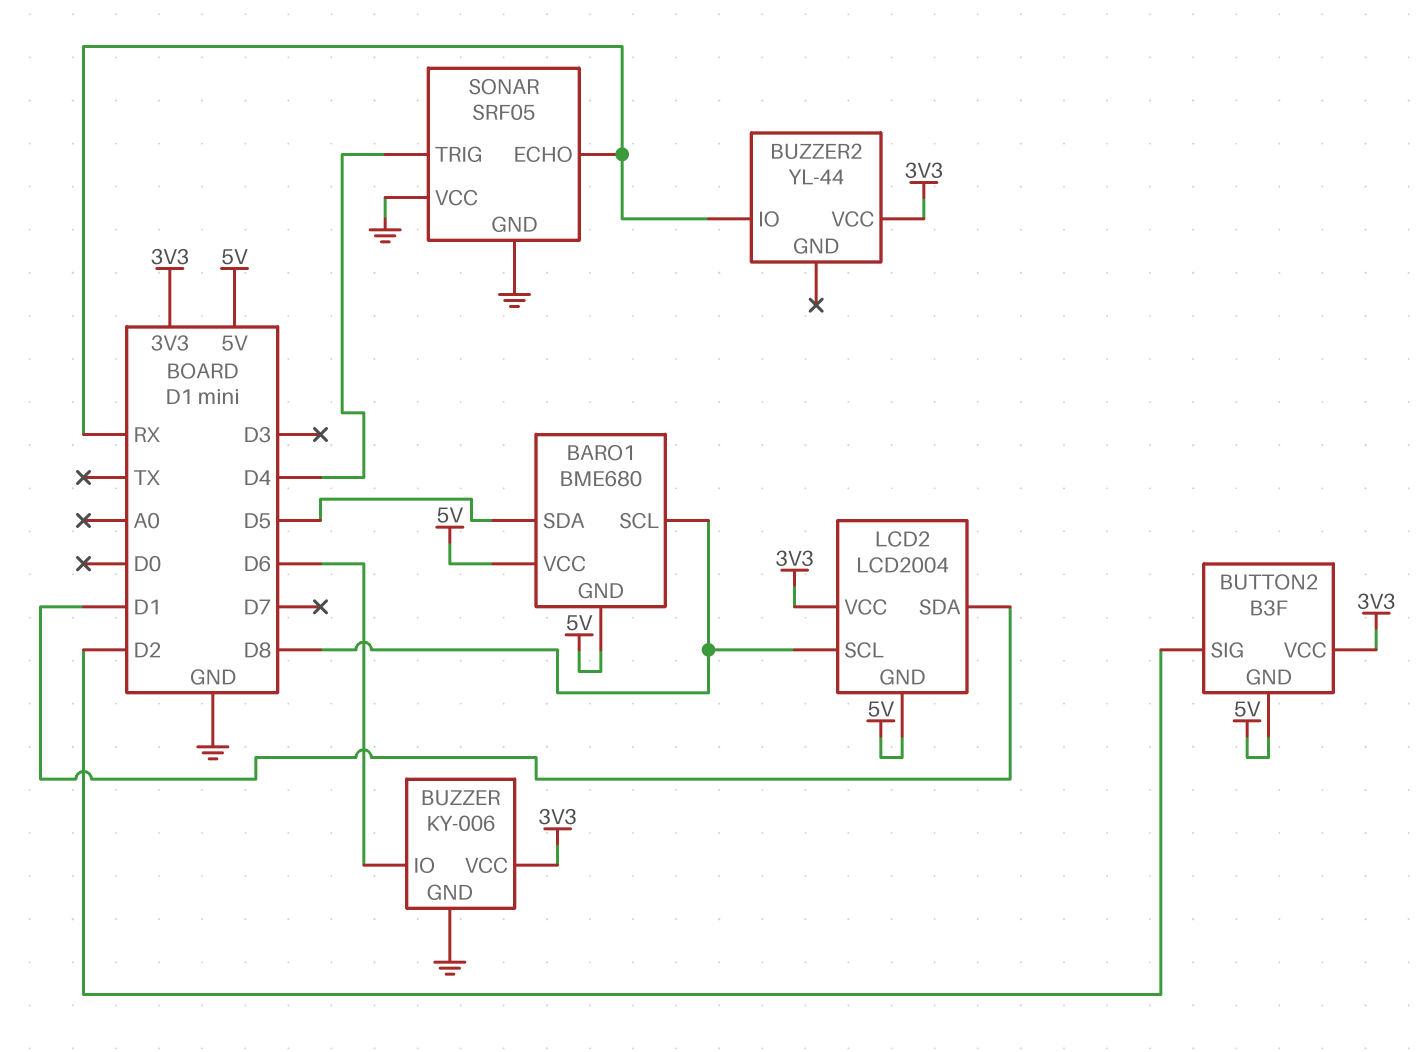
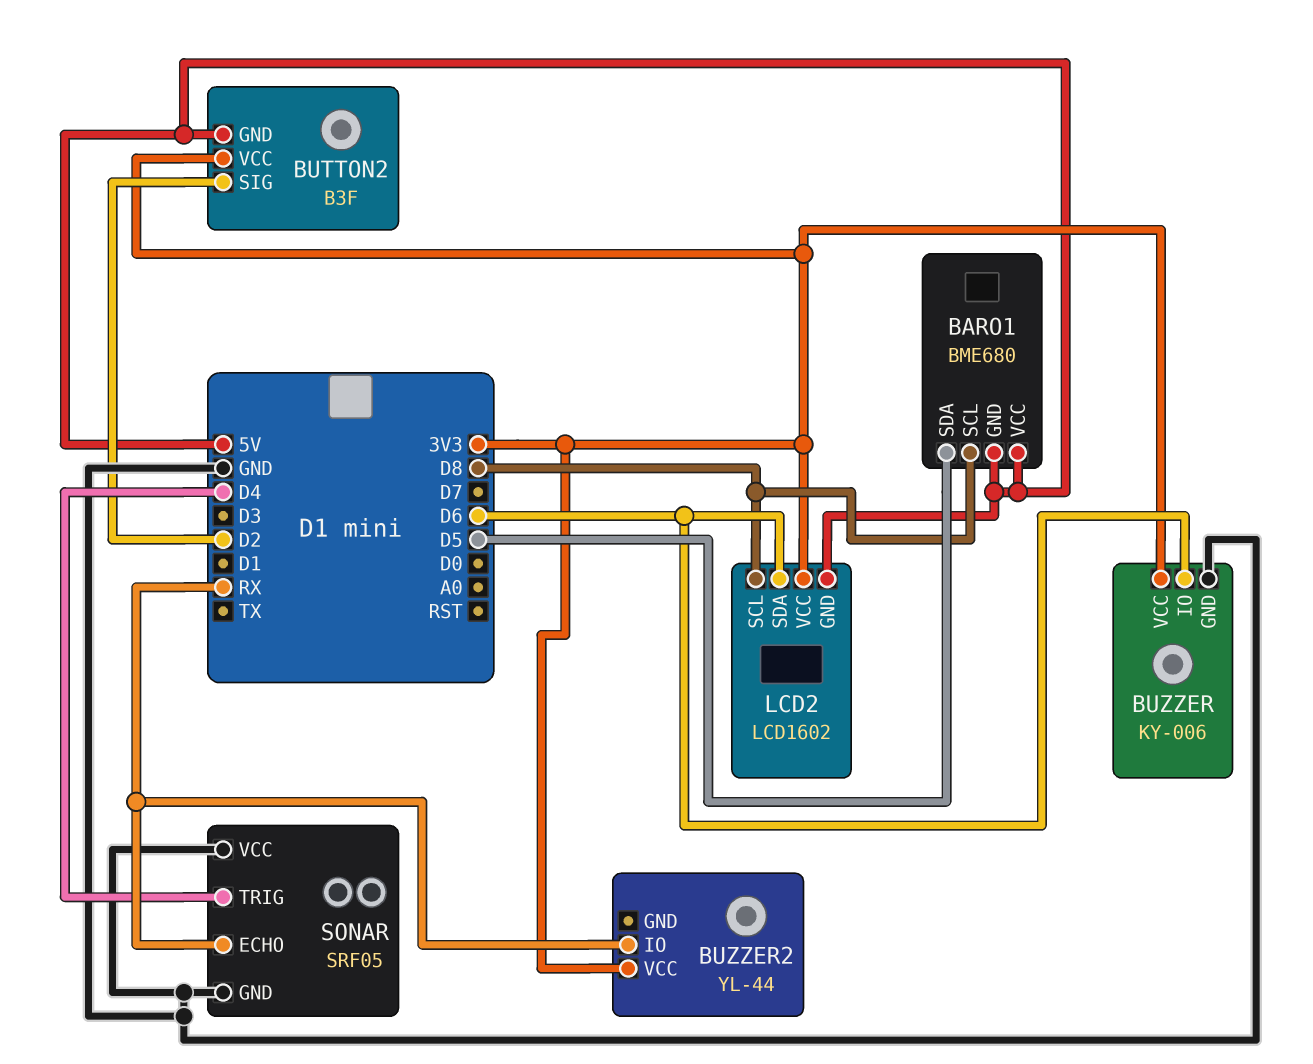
LCD2: LCD2004 -> LCD1602
LCD2 pin SDA: D1 -> D6

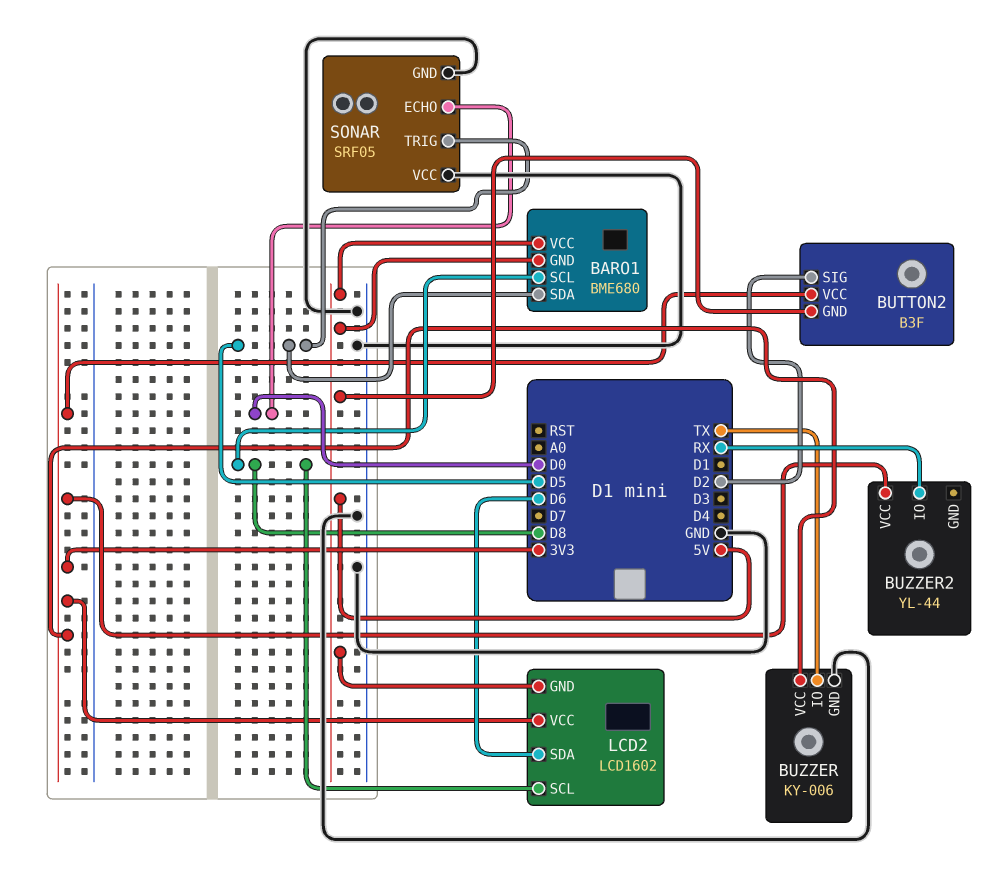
BUZZER pin IO: D6 -> TX
SONAR pin ECHO: RX -> D0
SONAR pin TRIG: D4 -> D5

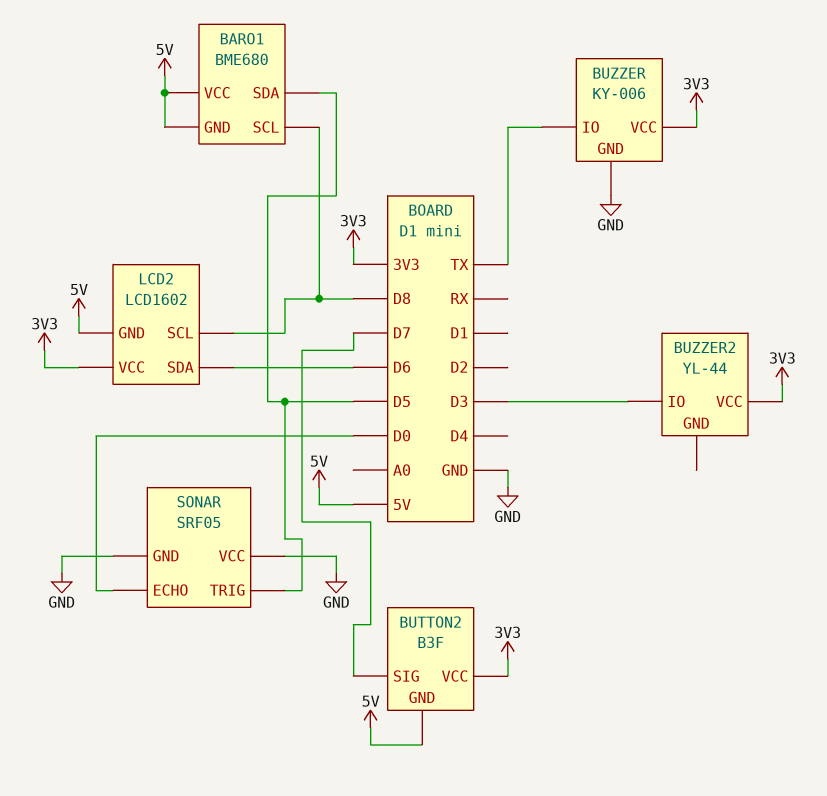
BUTTON2 pin SIG: D2 -> D7
BUZZER2 pin IO: RX -> D3

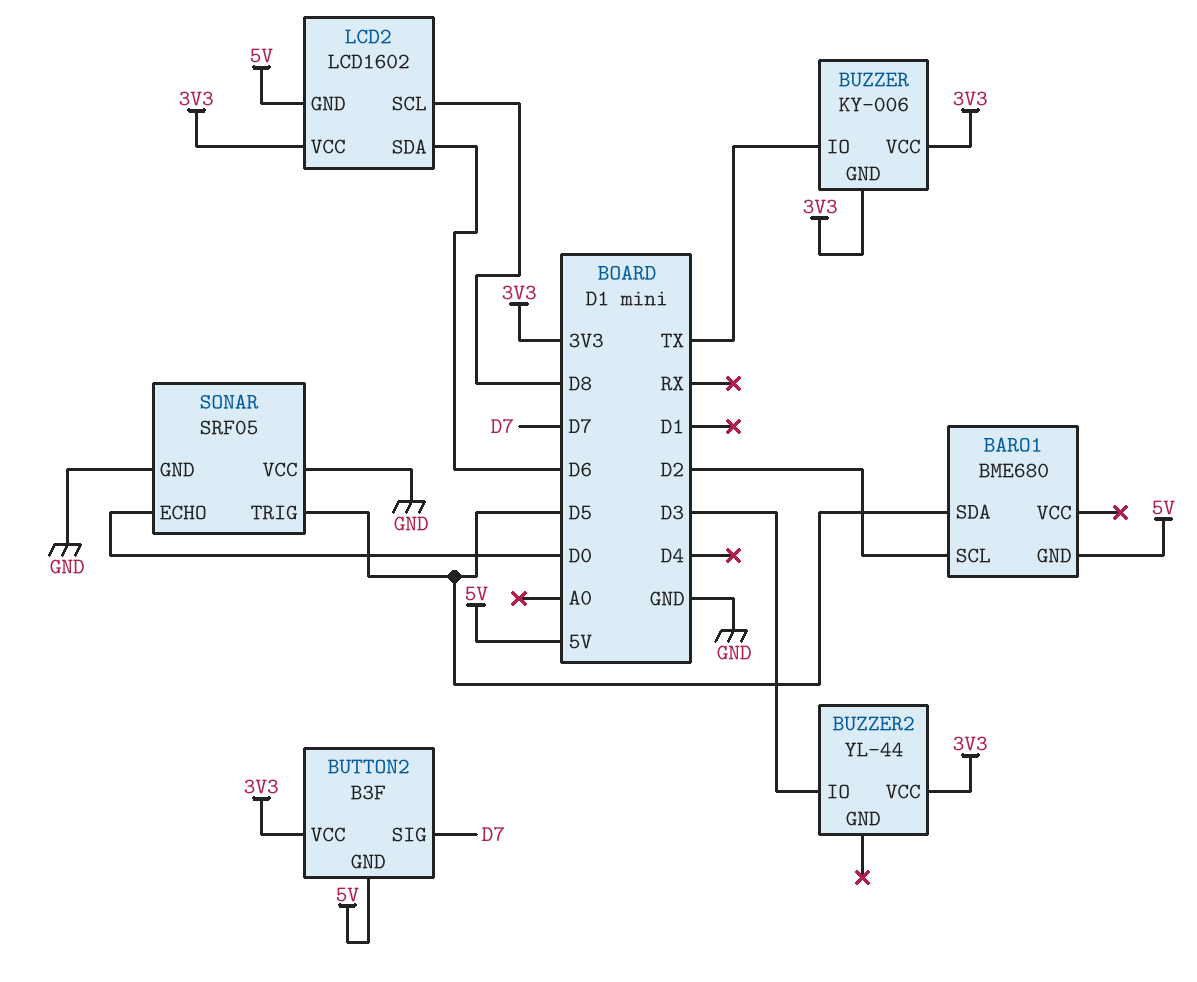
BARO1 pin SCL: D8 -> D2
BARO1 pin VCC: 5V -> none
BUZZER pin GND: GND -> 3V3

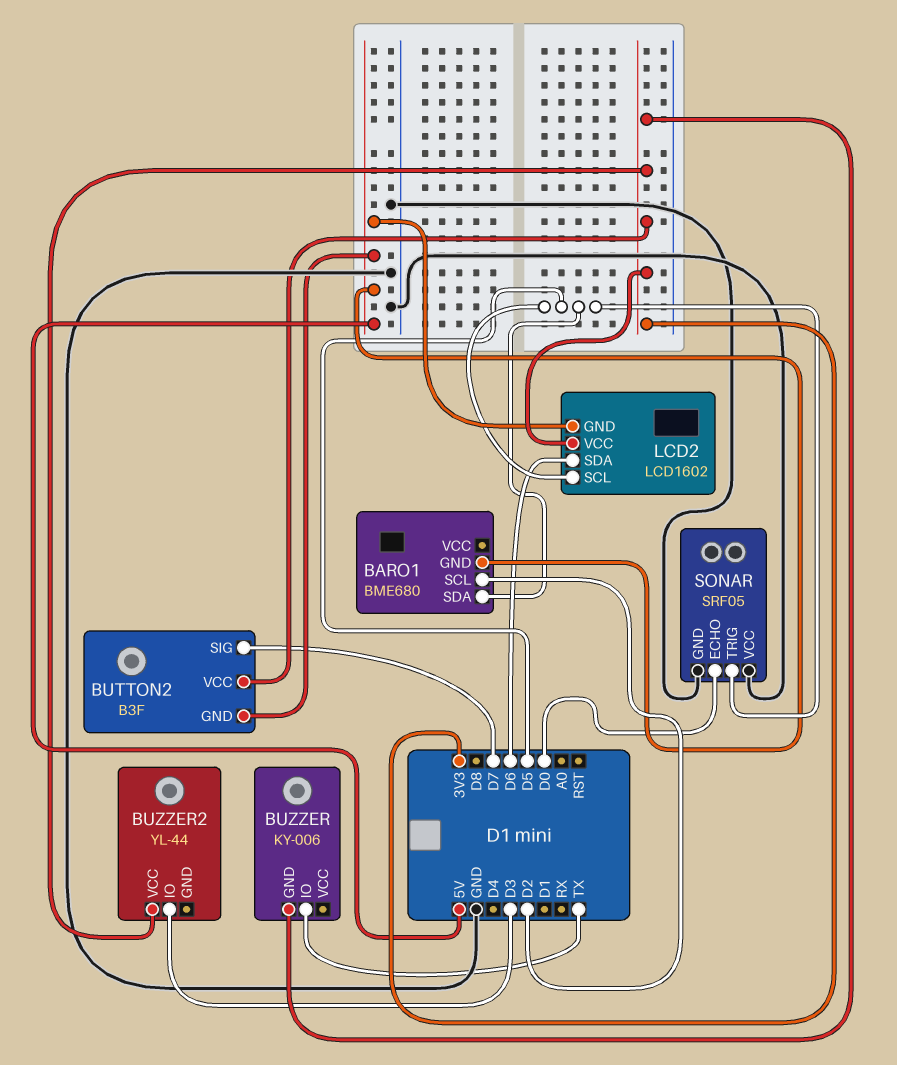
BUZZER pin VCC: 3V3 -> none
LCD2 pin SCL: D8 -> D5

